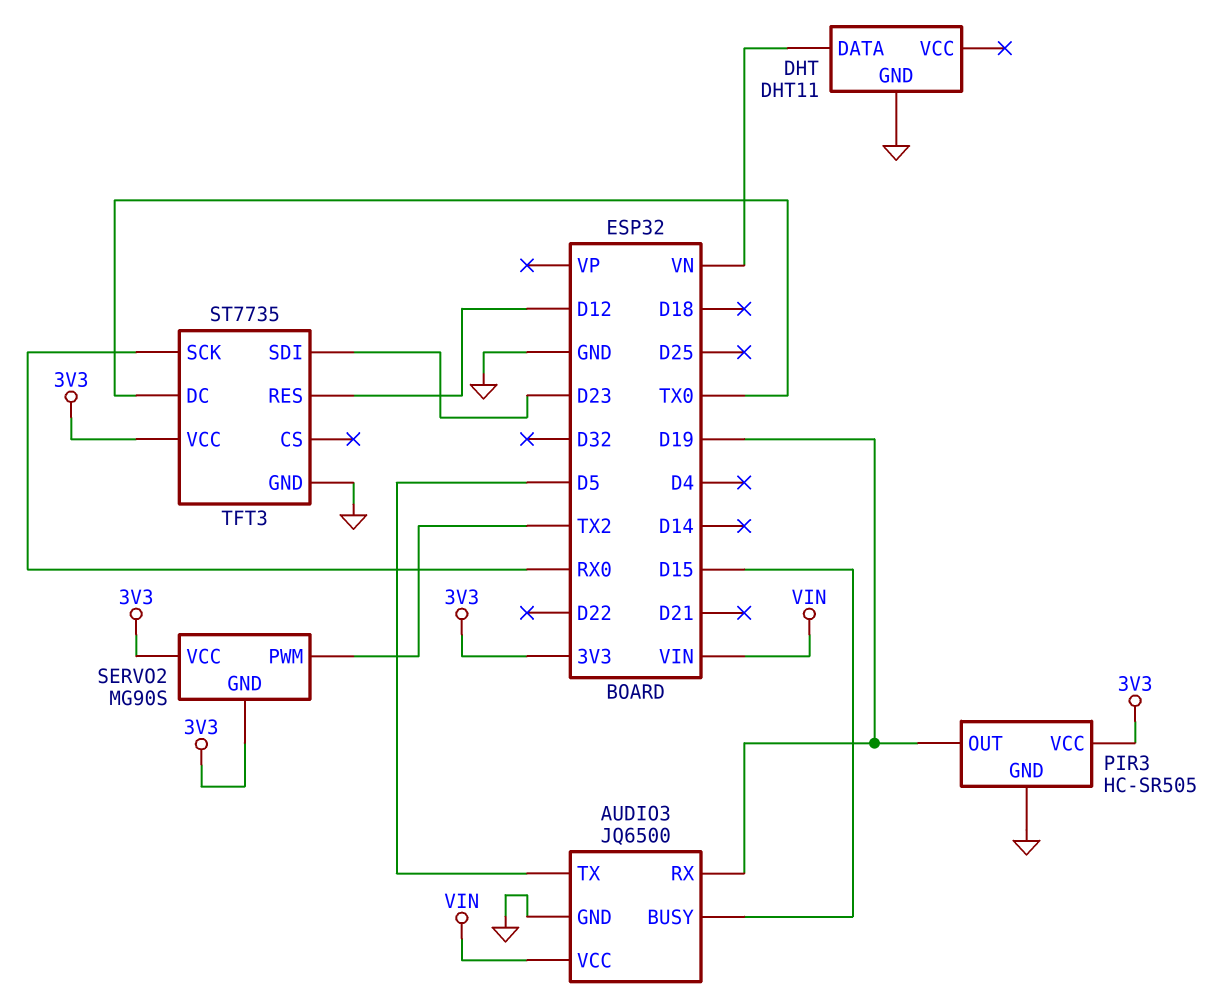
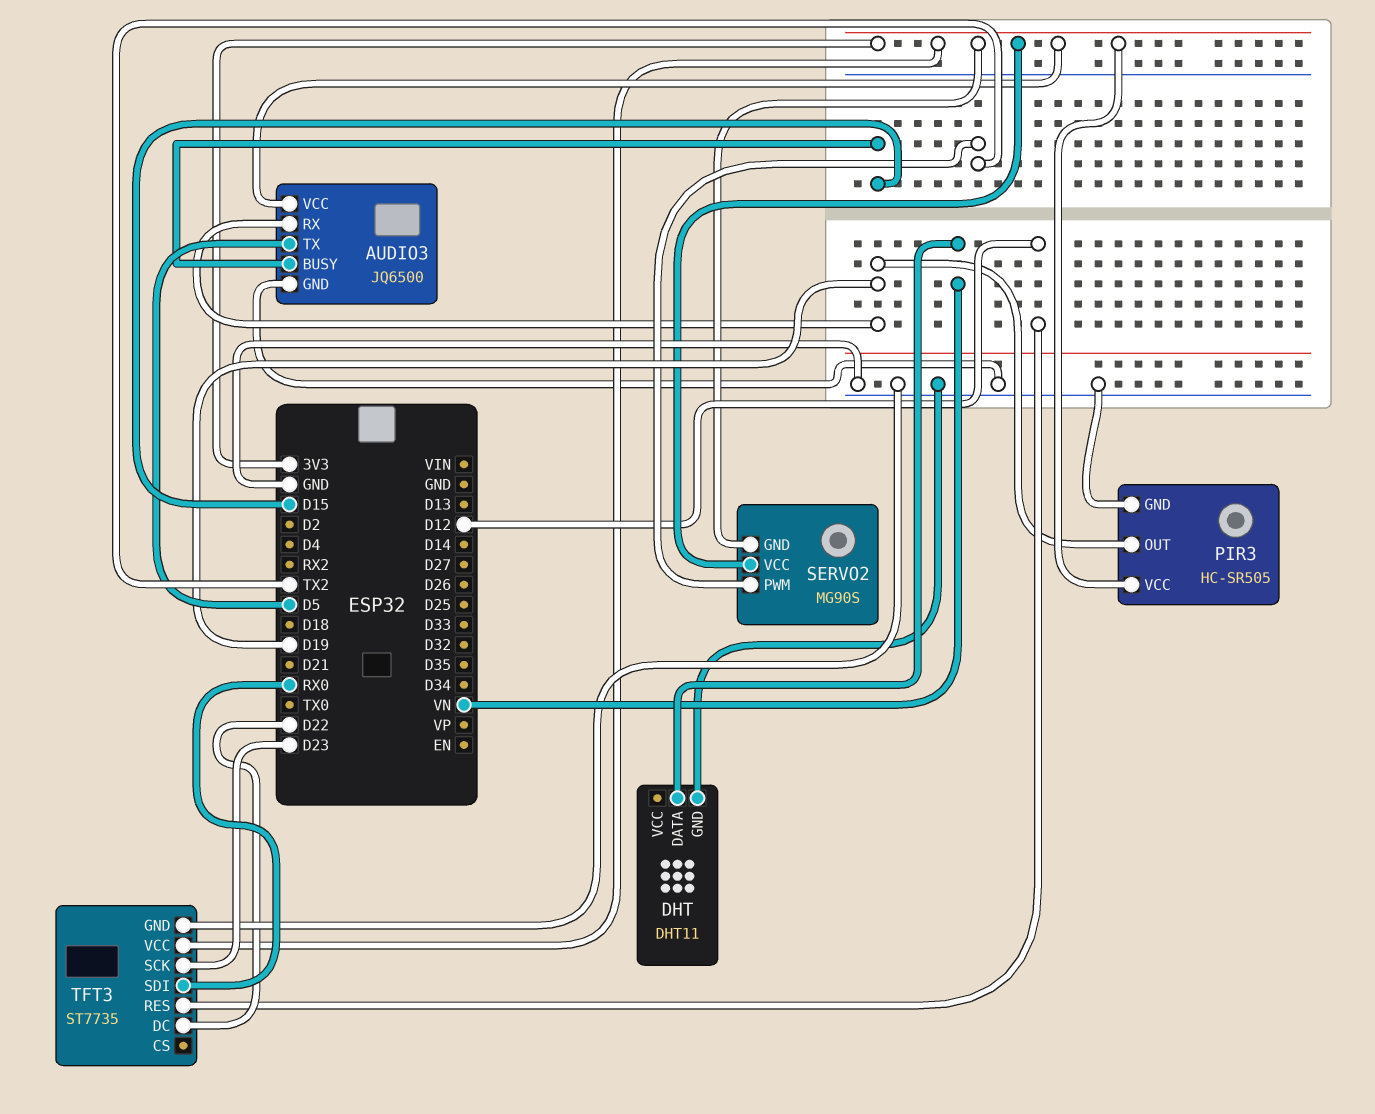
AUDIO3 pin VCC: VIN -> 3V3
TFT3 pin DC: TX0 -> D22
TFT3 pin SCK: RX0 -> D23
TFT3 pin SDI: D23 -> RX0

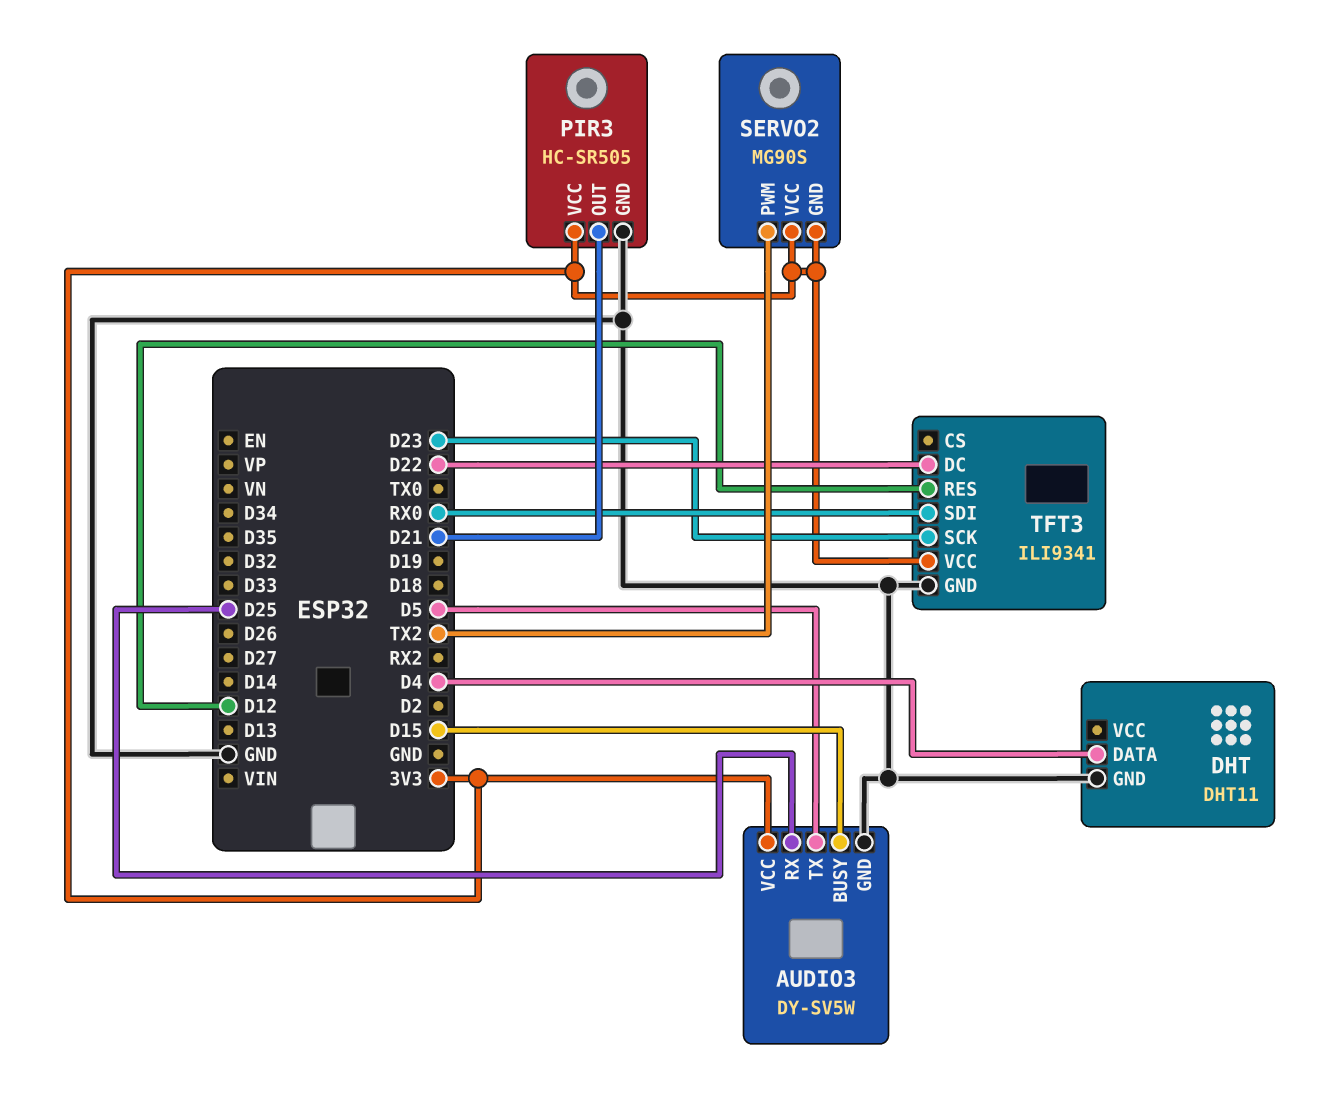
AUDIO3: JQ6500 -> DY-SV5W
AUDIO3 pin RX: D19 -> D25
DHT pin DATA: VN -> D4
PIR3 pin OUT: D19 -> D21
TFT3: ST7735 -> ILI9341

